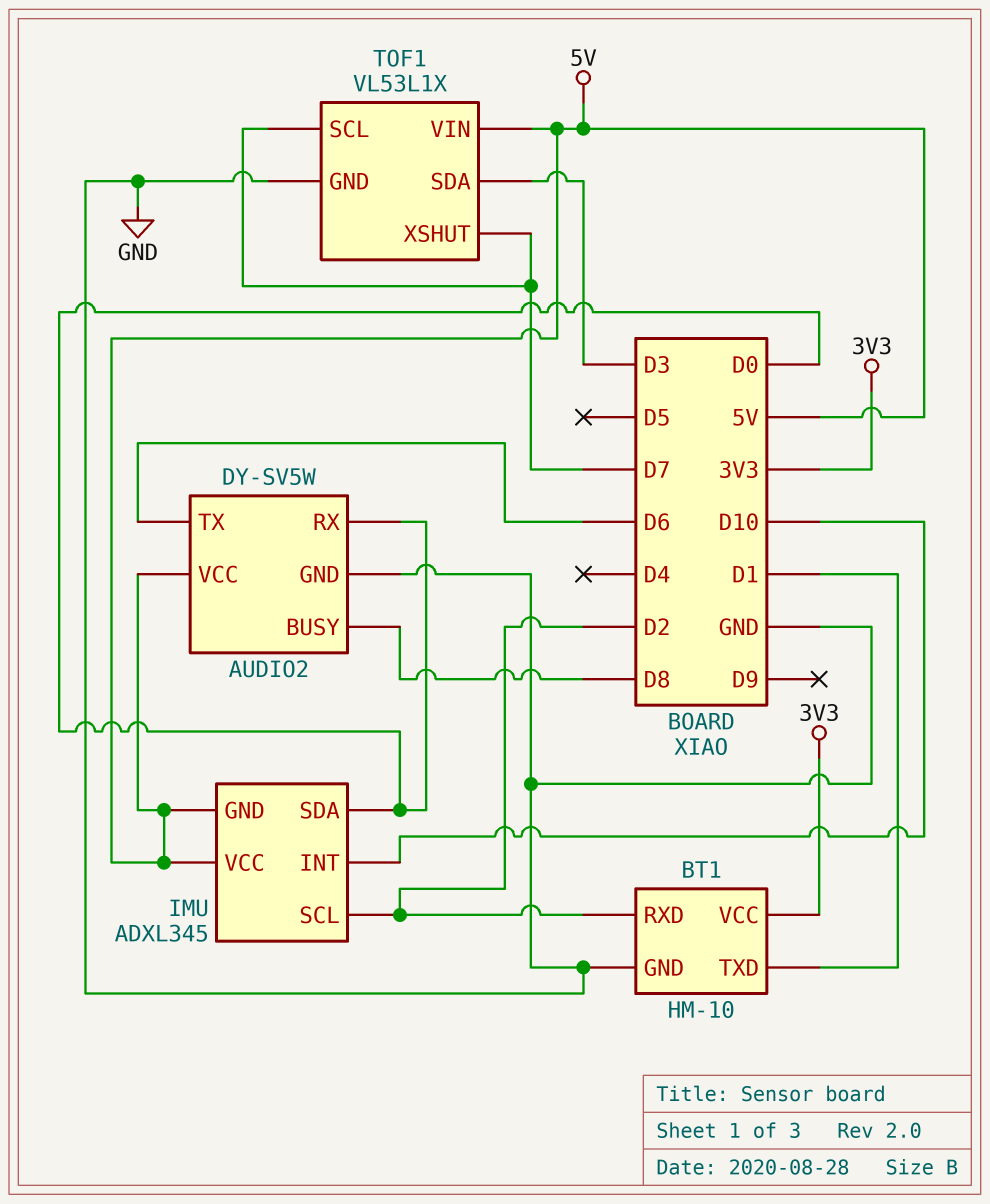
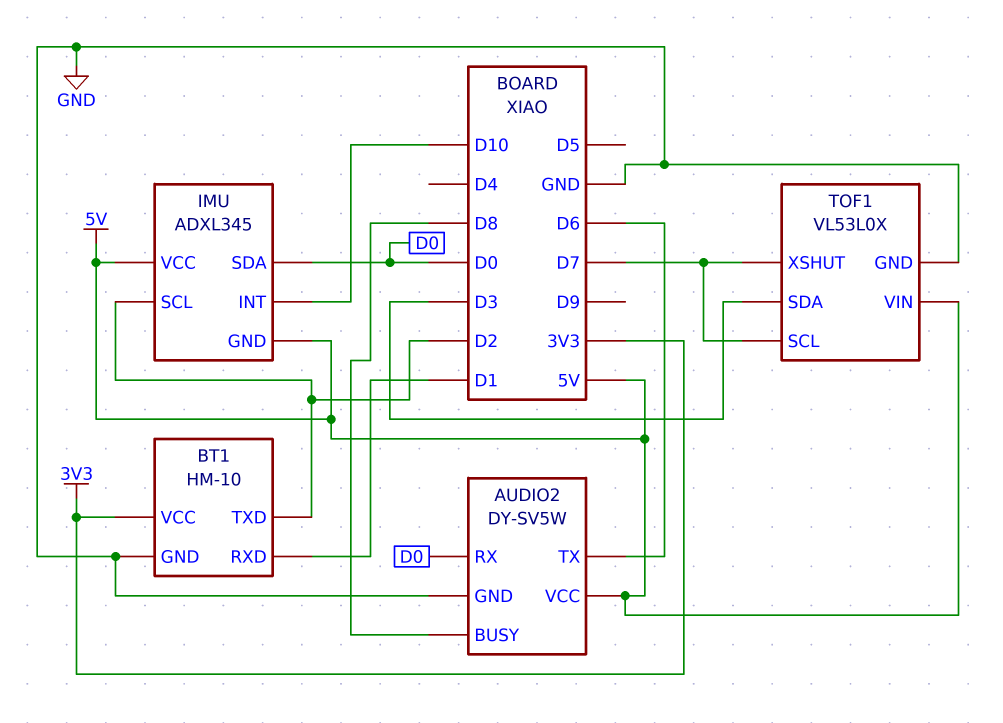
BT1 pin RXD: D2 -> D1
BT1 pin TXD: D1 -> D2
TOF1: VL53L1X -> VL53L0X

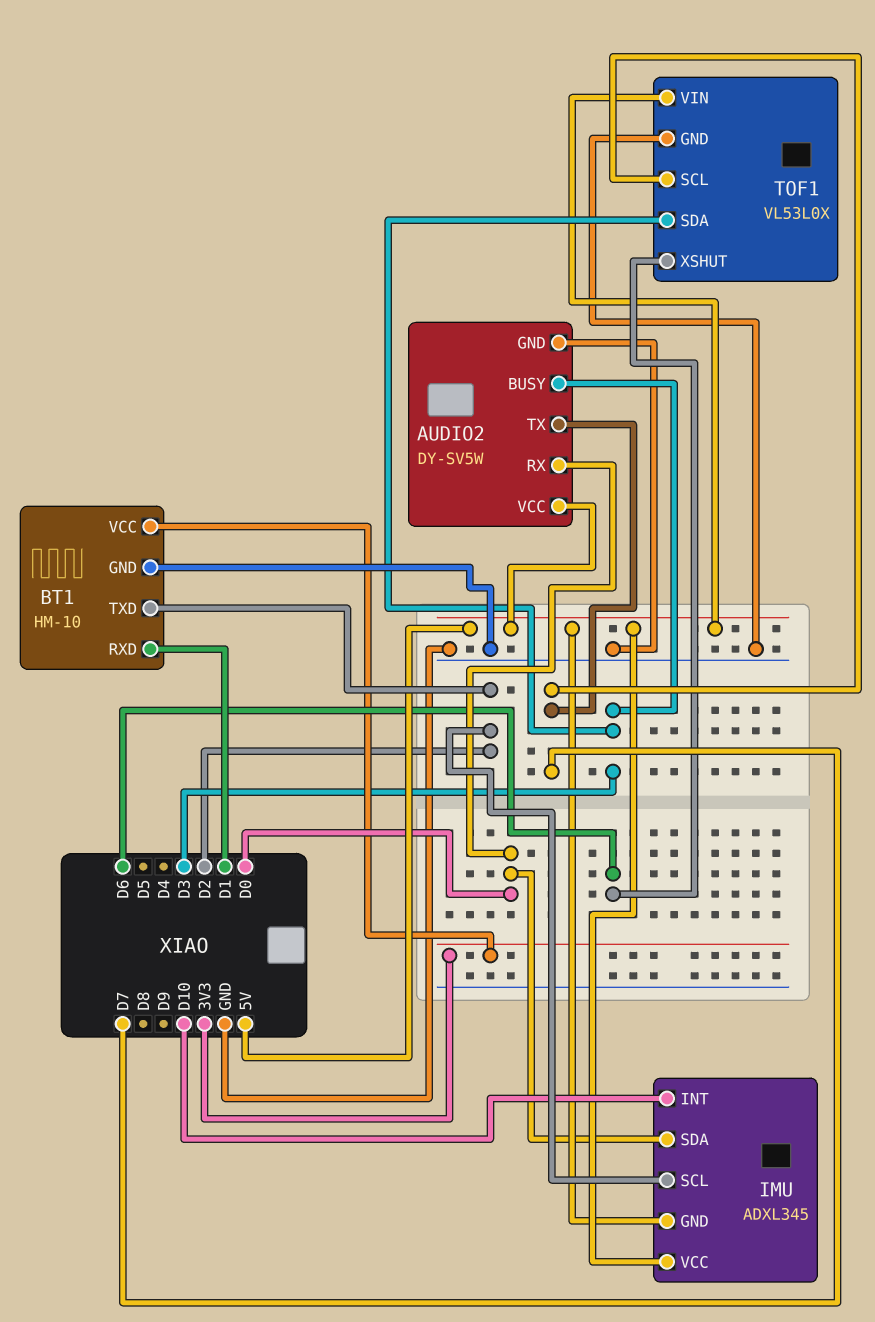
AUDIO2 pin BUSY: D8 -> D3
AUDIO2 pin TX: D6 -> D7
TOF1 pin XSHUT: D7 -> D6

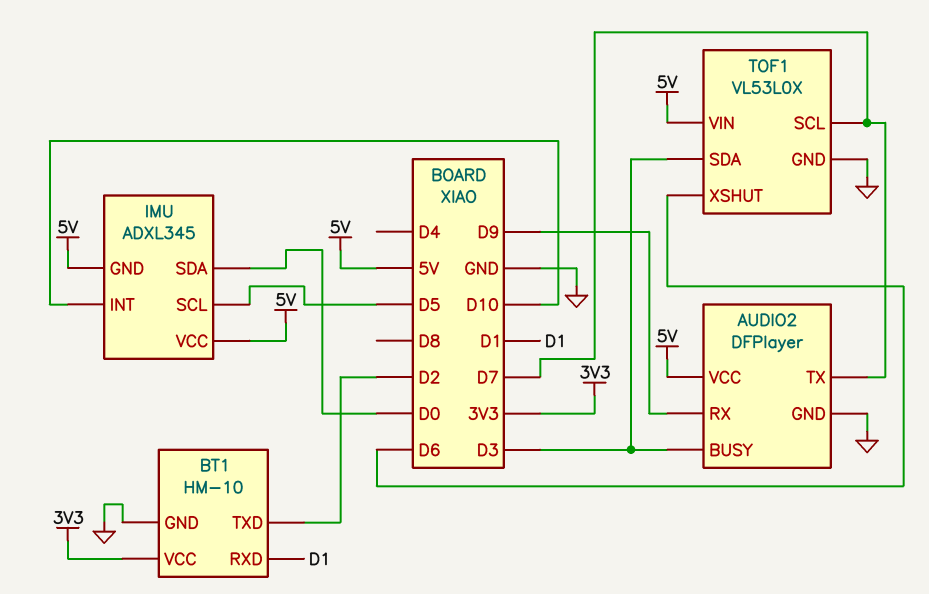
AUDIO2: DY-SV5W -> DFPlayer
AUDIO2 pin RX: D0 -> D9
IMU pin SCL: D2 -> D5

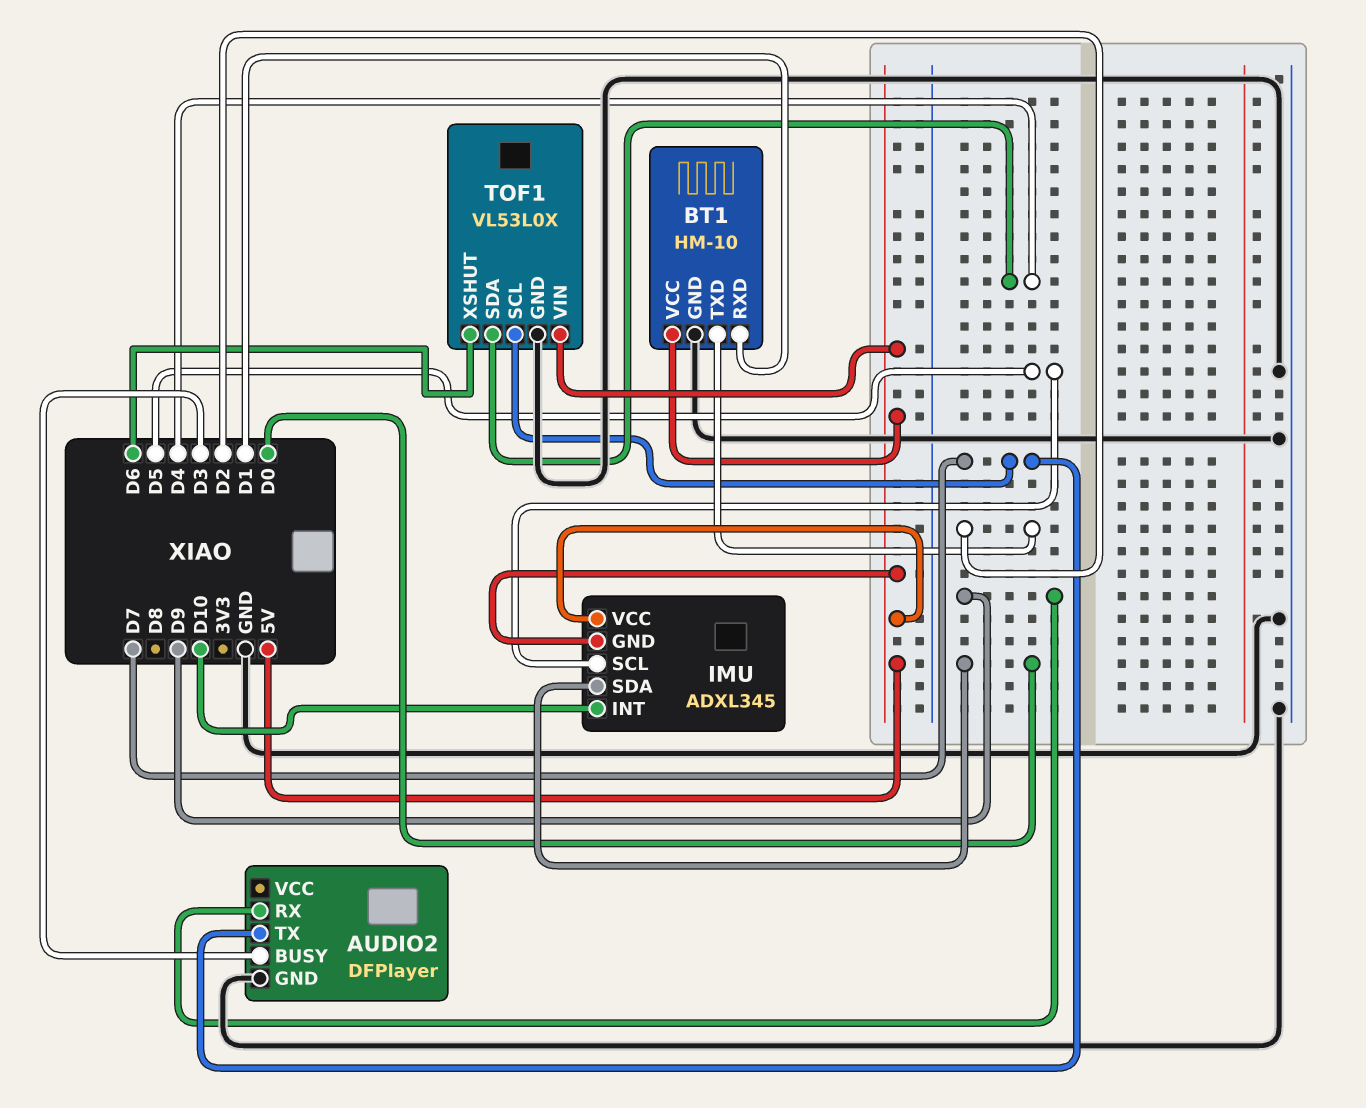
AUDIO2 pin VCC: 5V -> none
BT1 pin VCC: 3V3 -> 5V
TOF1 pin SDA: D3 -> D4

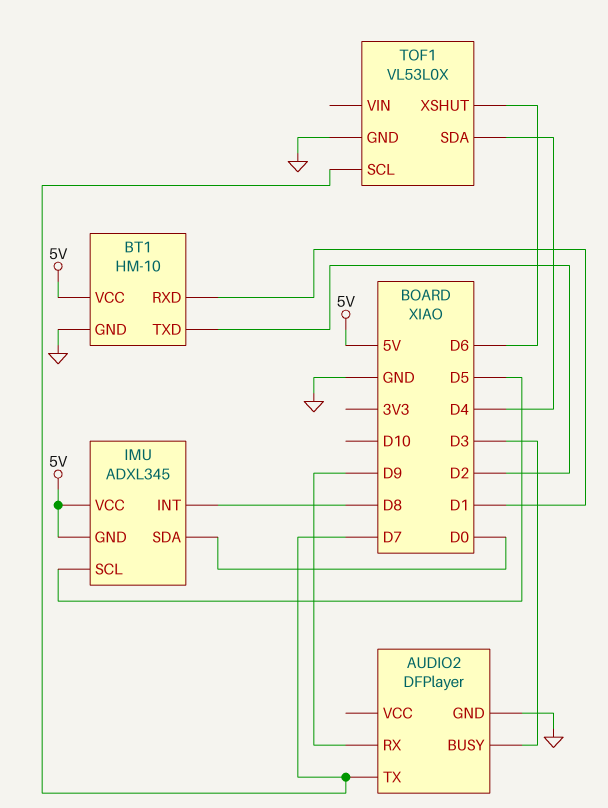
IMU pin INT: D10 -> D8
TOF1 pin VIN: 5V -> none

